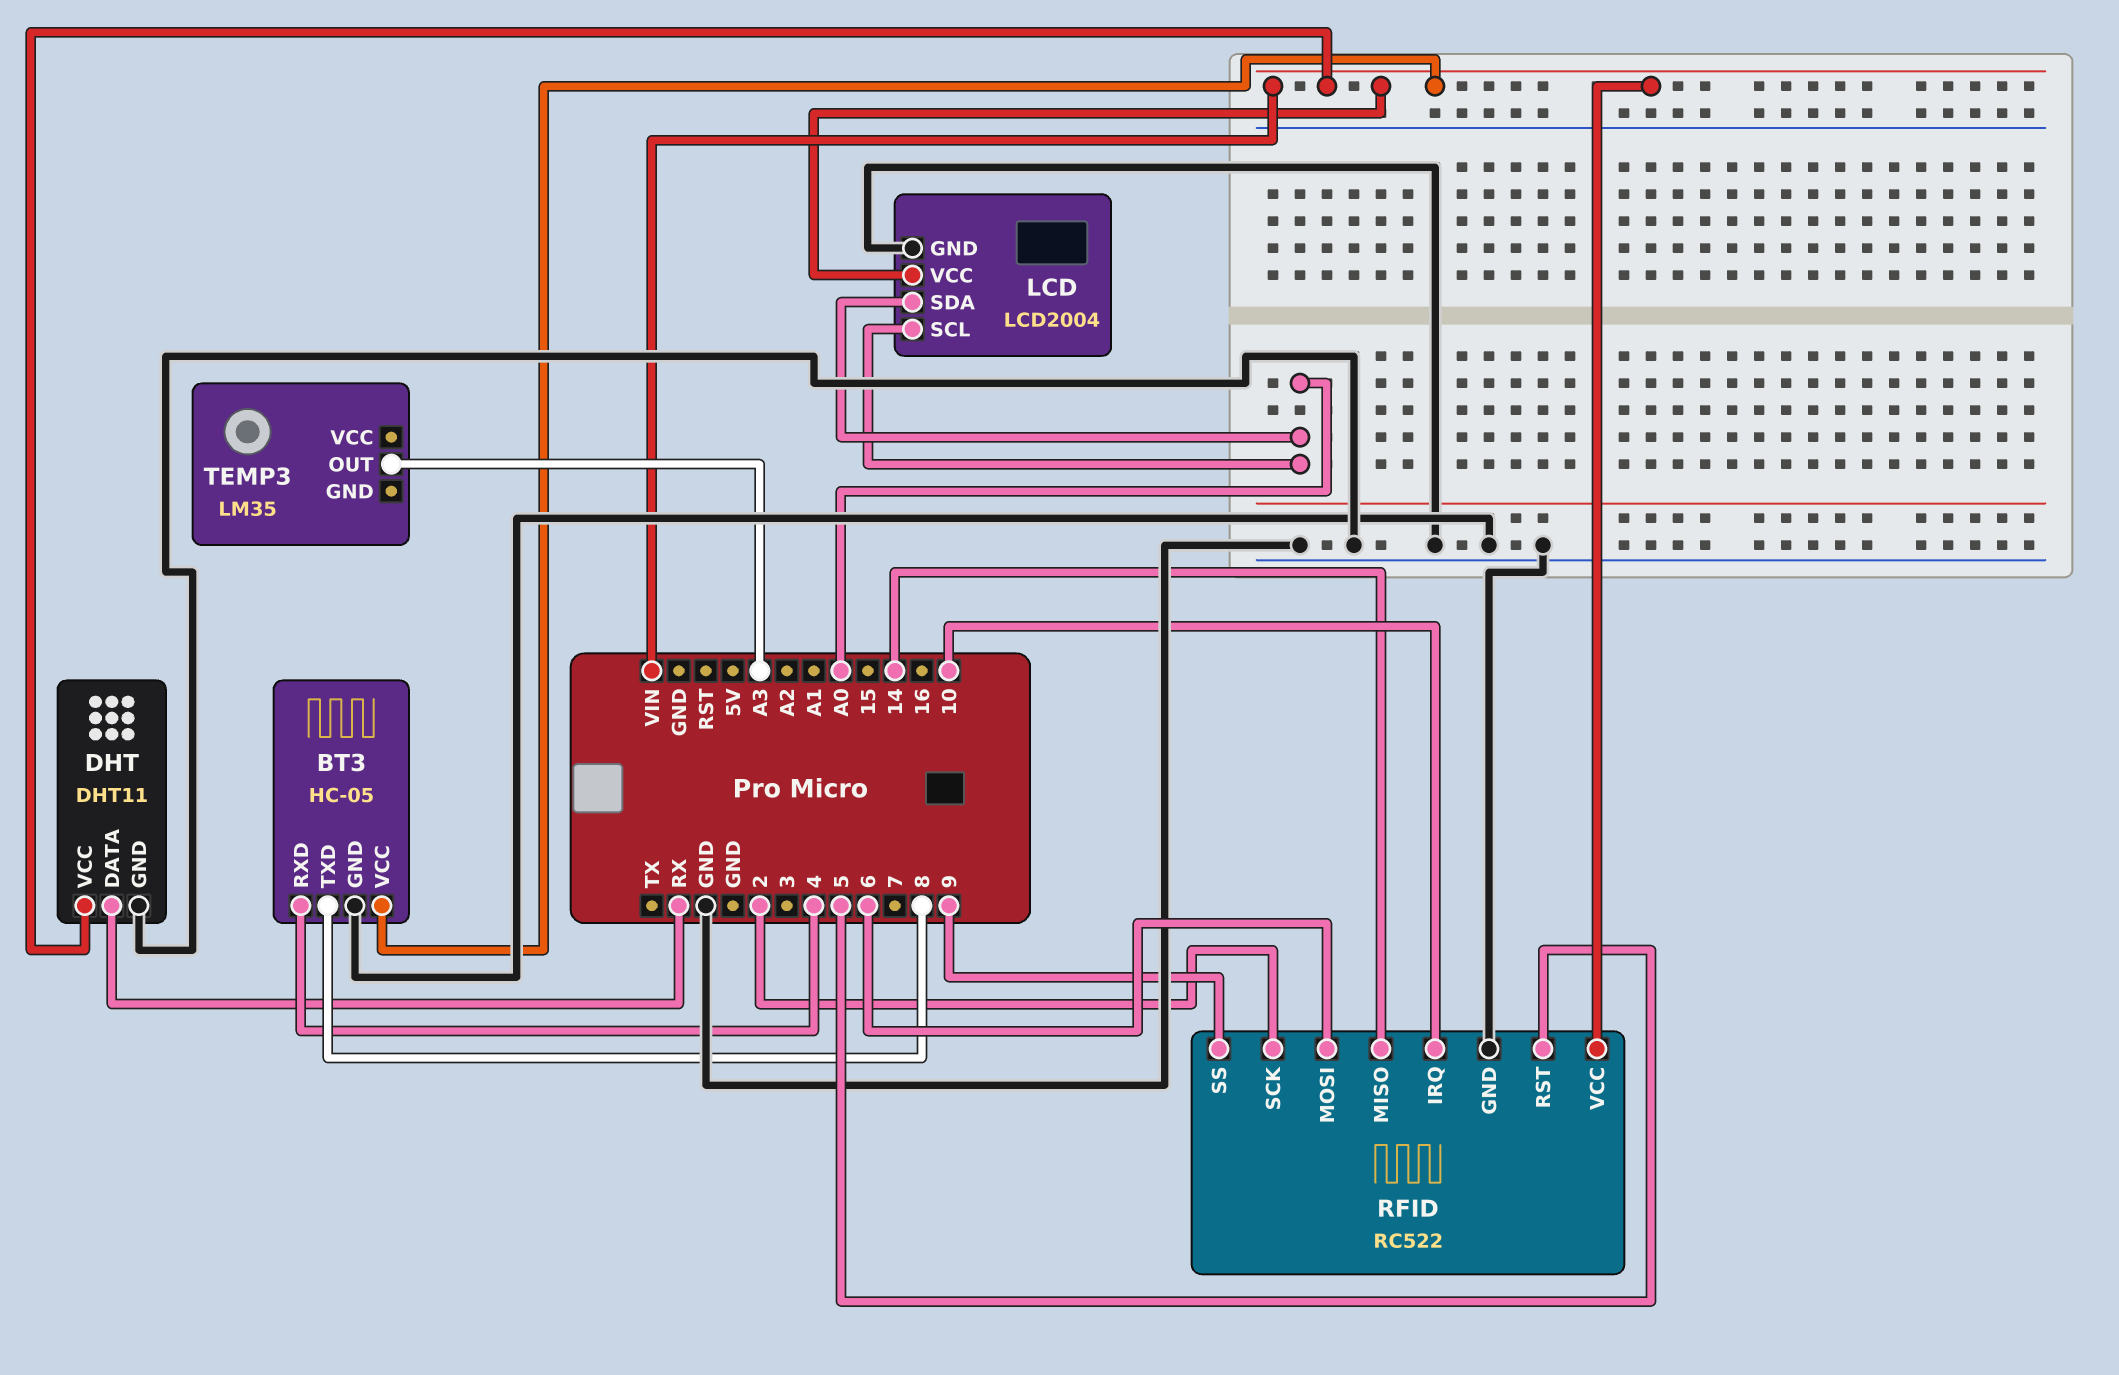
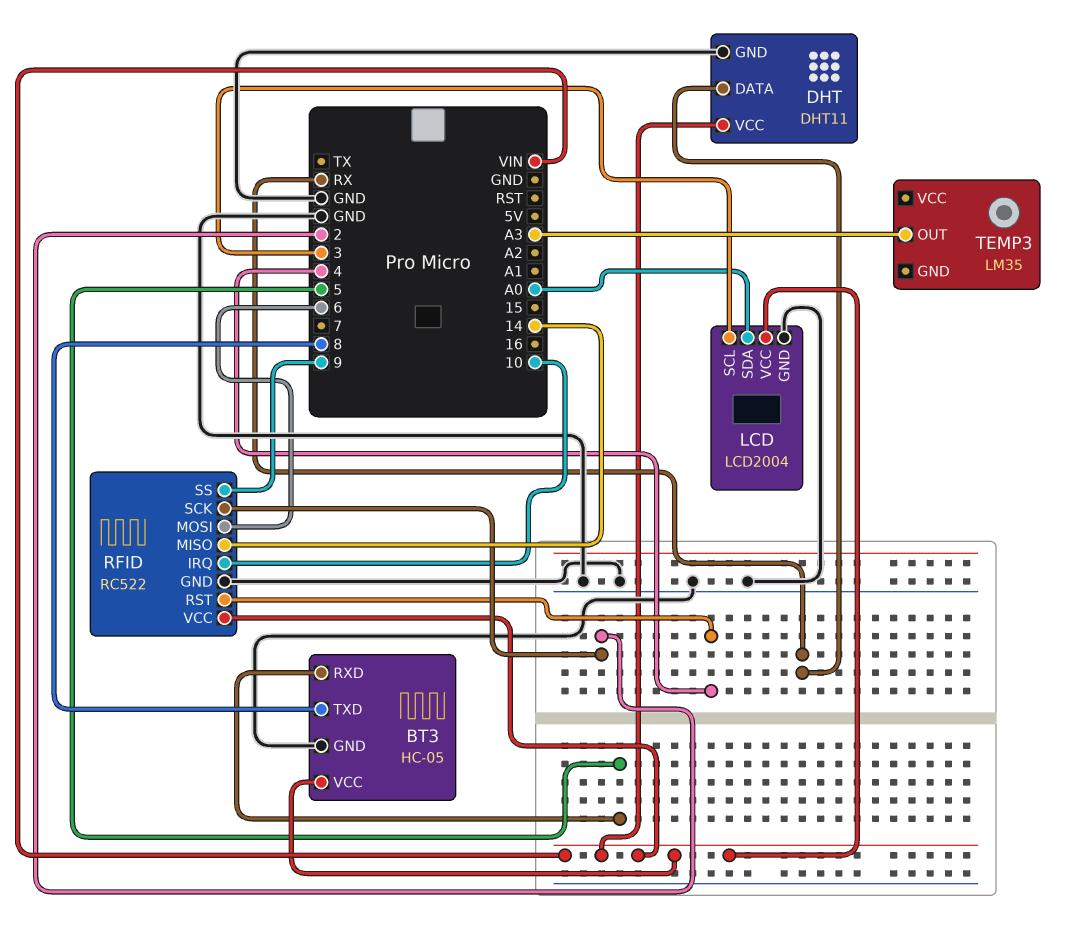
BT3 pin RXD: 4 -> 5
LCD pin SCL: A0 -> 3
RFID pin RST: 5 -> 4

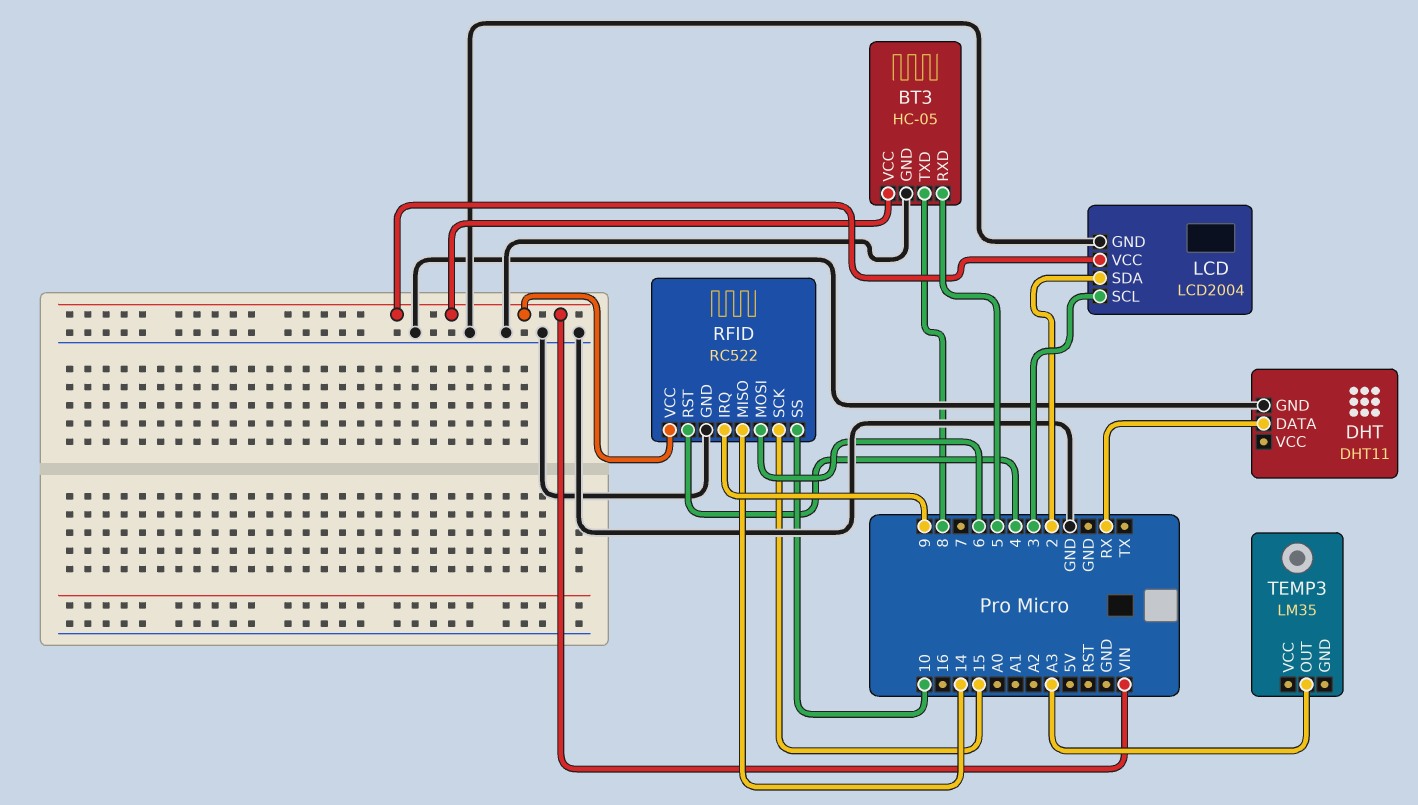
DHT pin VCC: VIN -> none
LCD pin SDA: A0 -> 2
RFID pin IRQ: 10 -> 9
RFID pin SCK: 2 -> 15
RFID pin SS: 9 -> 10

